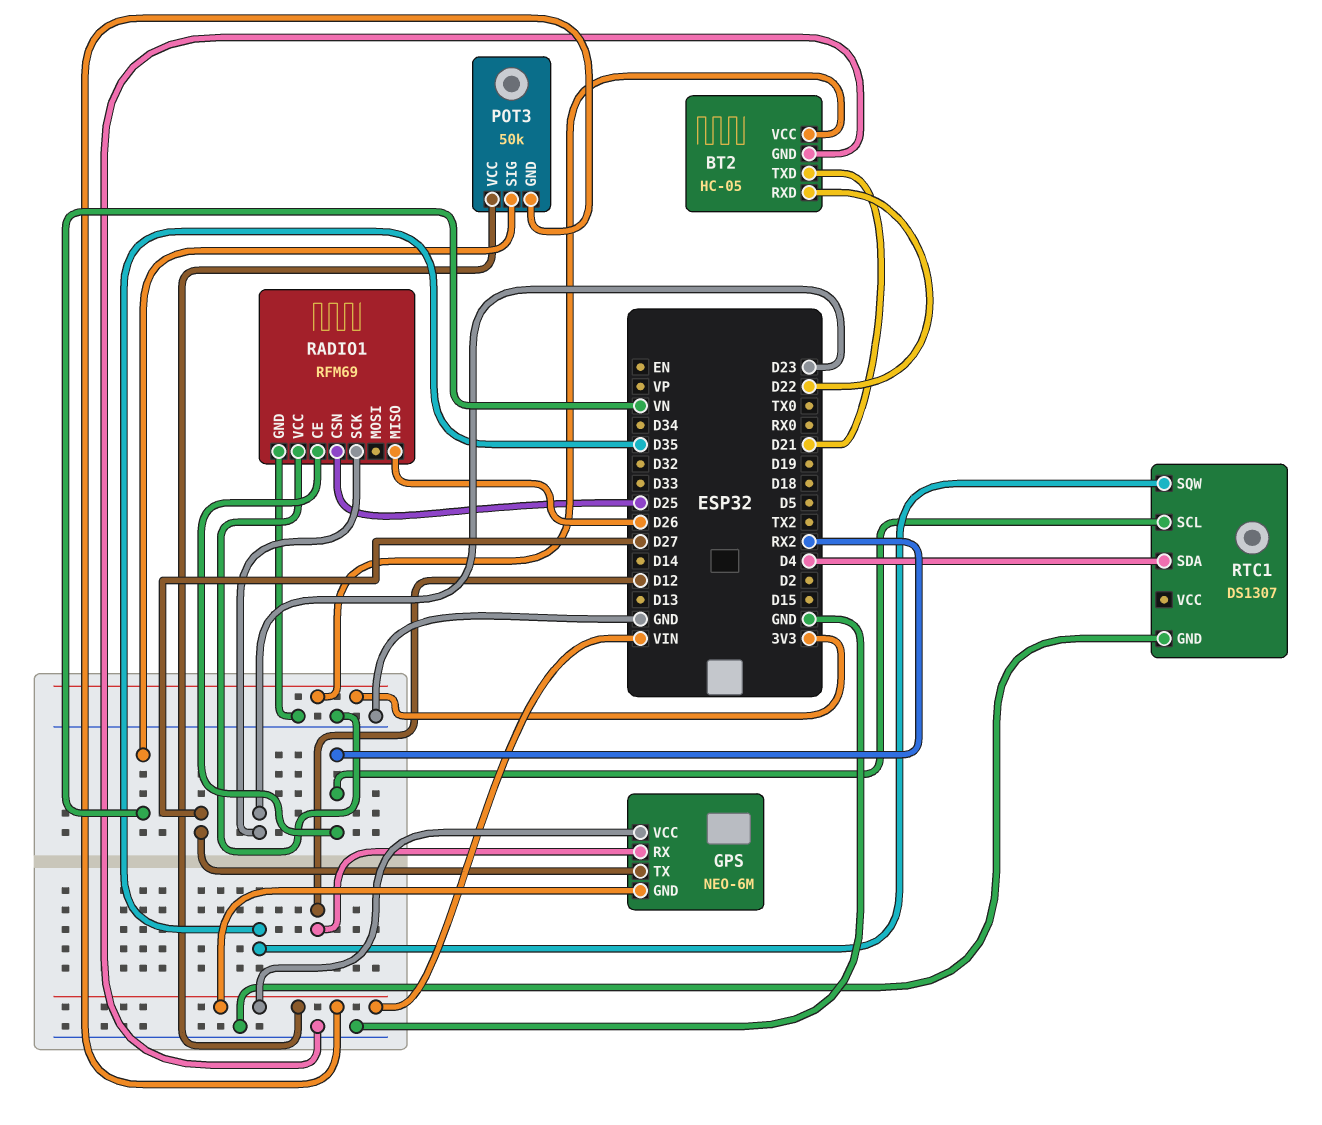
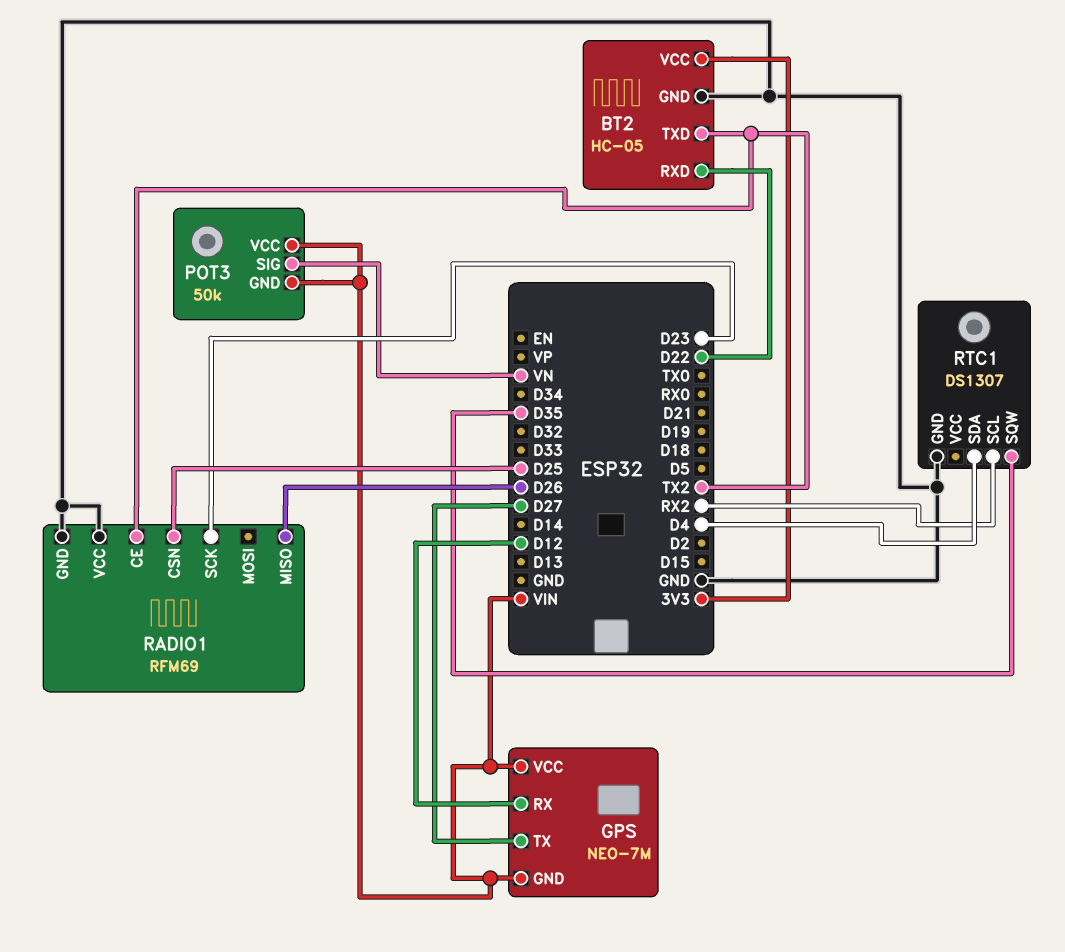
BT2 pin TXD: D21 -> TX2
GPS: NEO-6M -> NEO-7M
RADIO1 pin CE: RX2 -> TX2

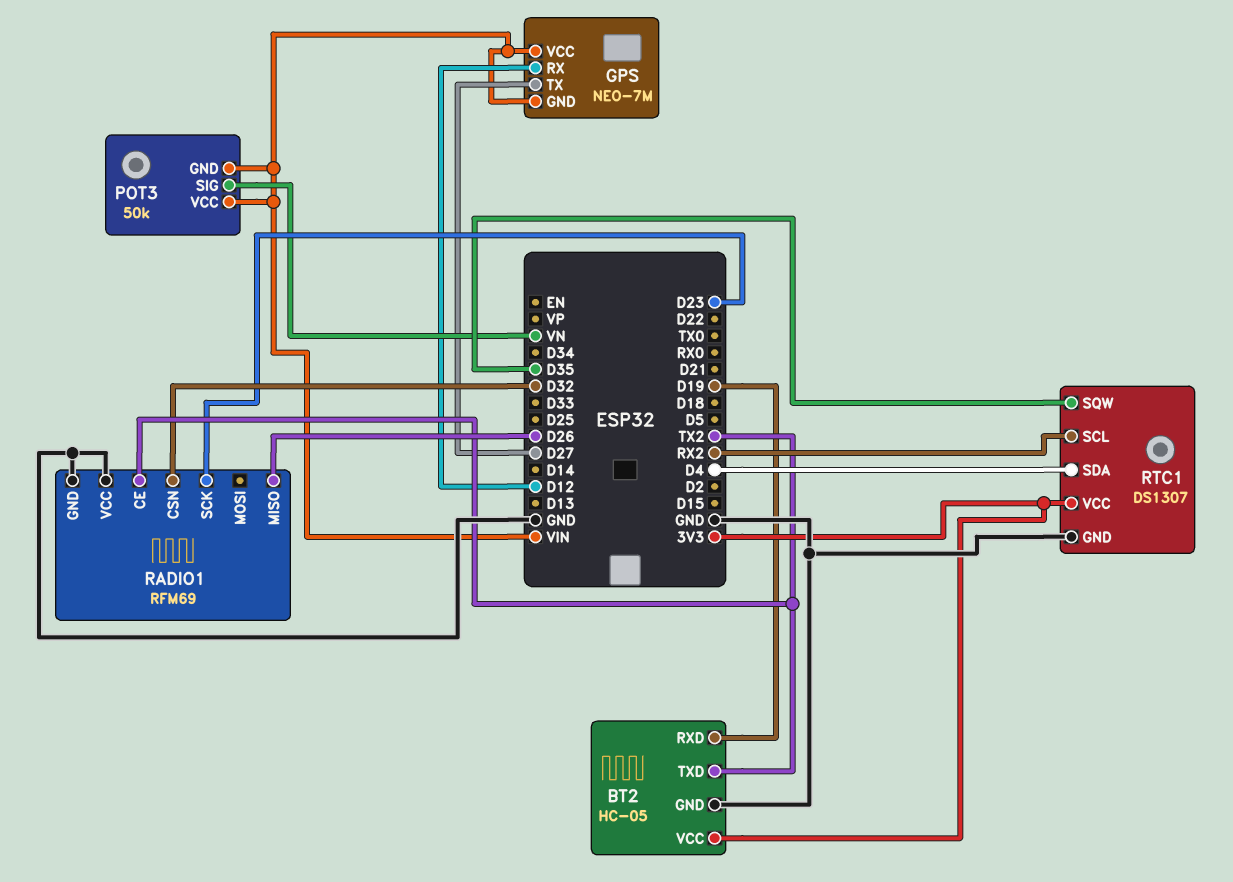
BT2 pin RXD: D22 -> D19
RADIO1 pin CSN: D25 -> D32
RTC1 pin VCC: none -> 3V3

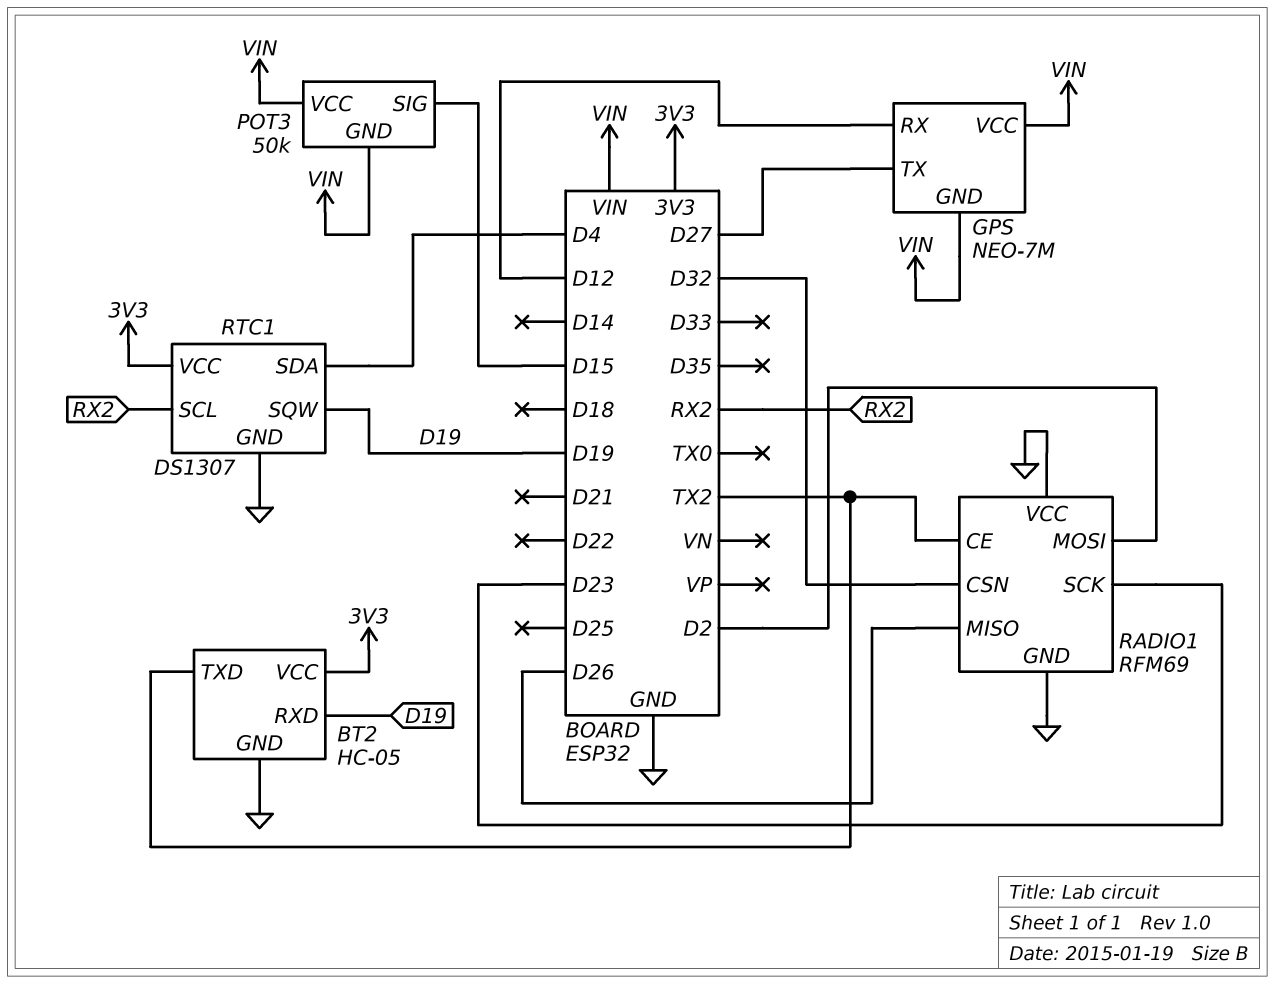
POT3 pin SIG: VN -> D15
RADIO1 pin MOSI: none -> D2
RTC1 pin SQW: D35 -> D19

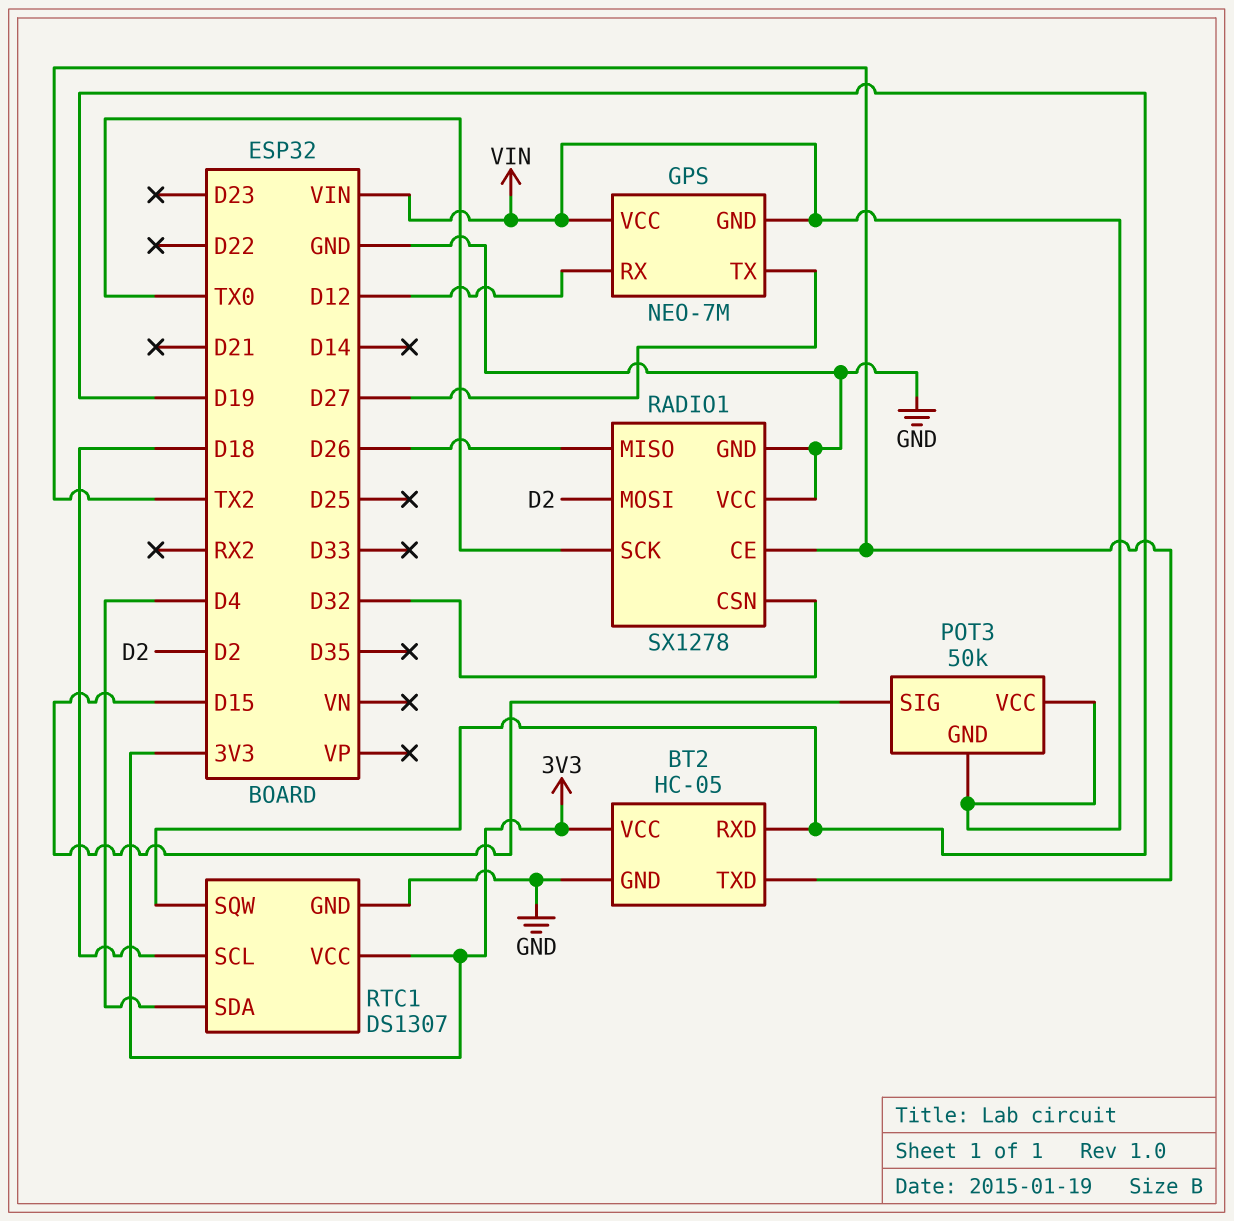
RADIO1: RFM69 -> SX1278
RADIO1 pin SCK: D23 -> TX0
RTC1 pin SCL: RX2 -> D18

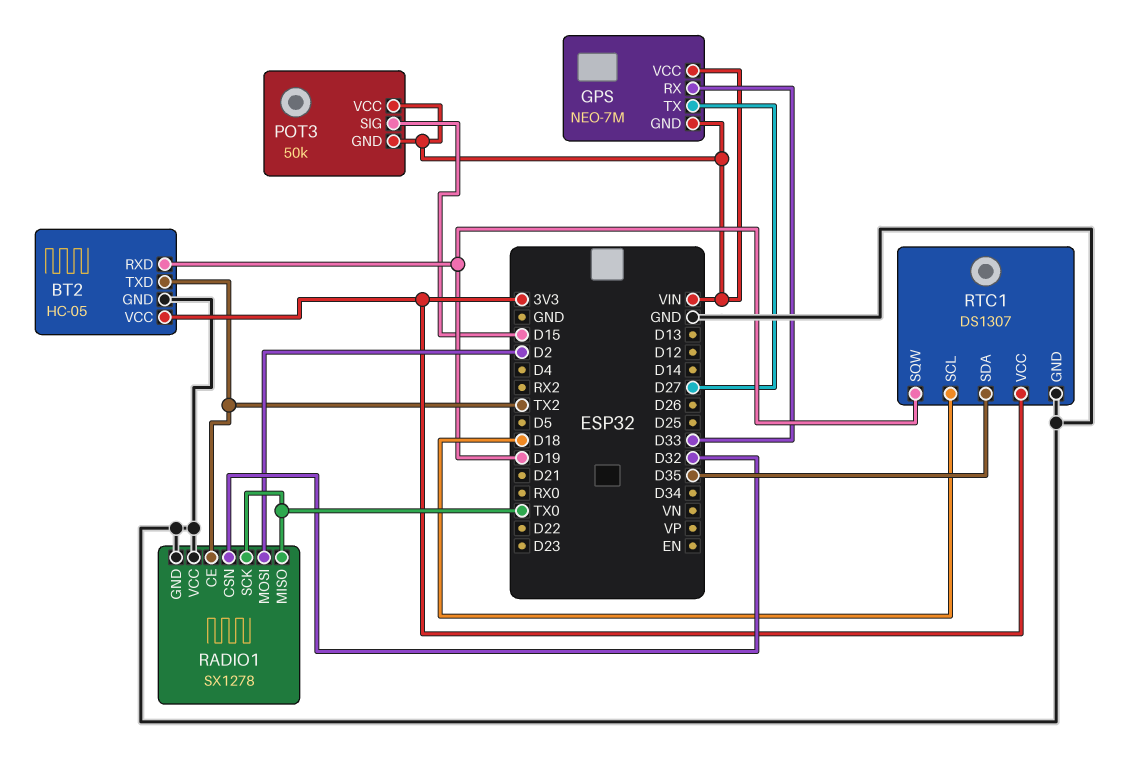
GPS pin RX: D12 -> D33
RADIO1 pin MISO: D26 -> TX0
RTC1 pin SDA: D4 -> D35

